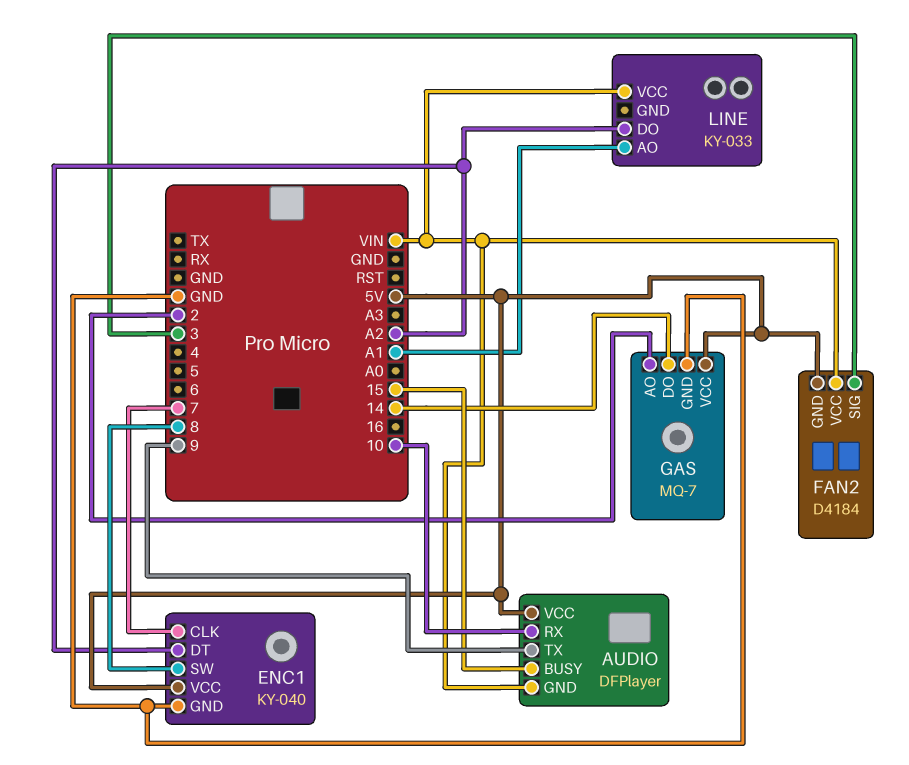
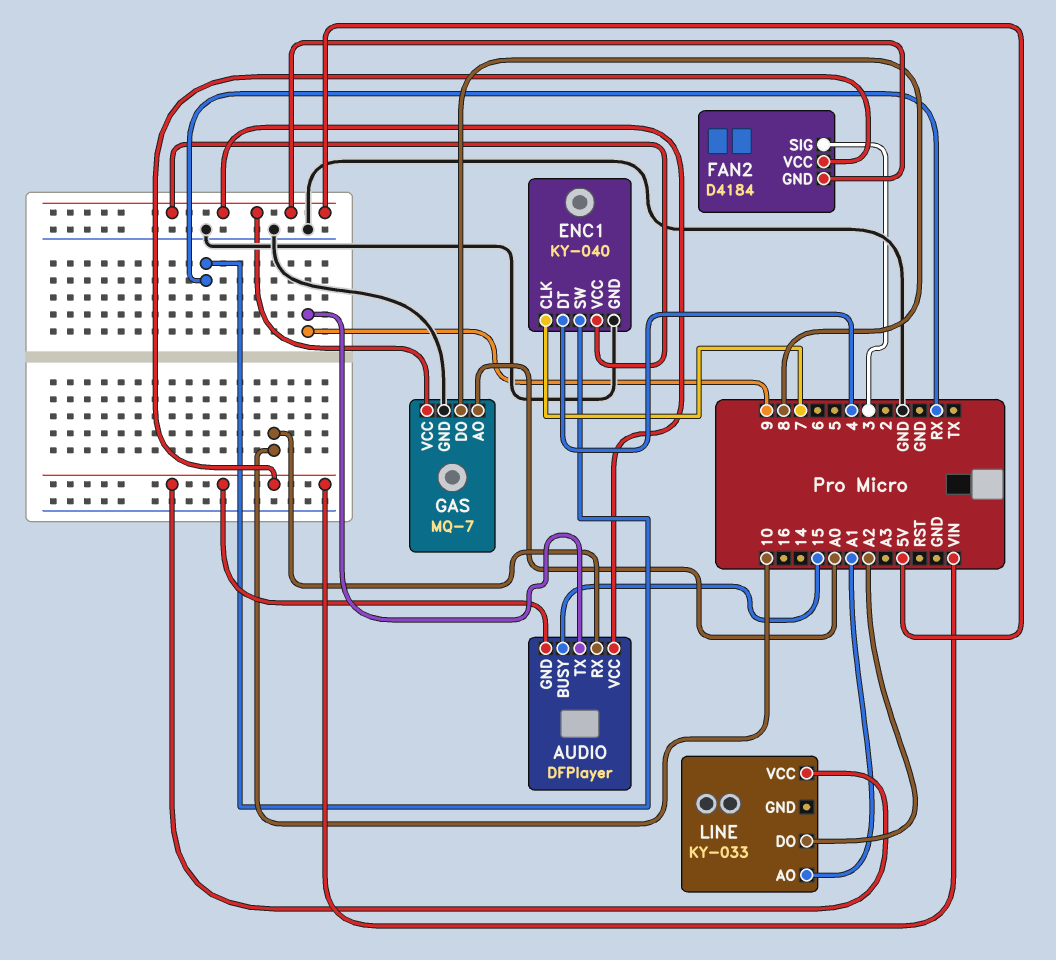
ENC1 pin DT: A2 -> 4
ENC1 pin SW: 8 -> RX
GAS pin AO: 2 -> A0
GAS pin DO: 14 -> 8

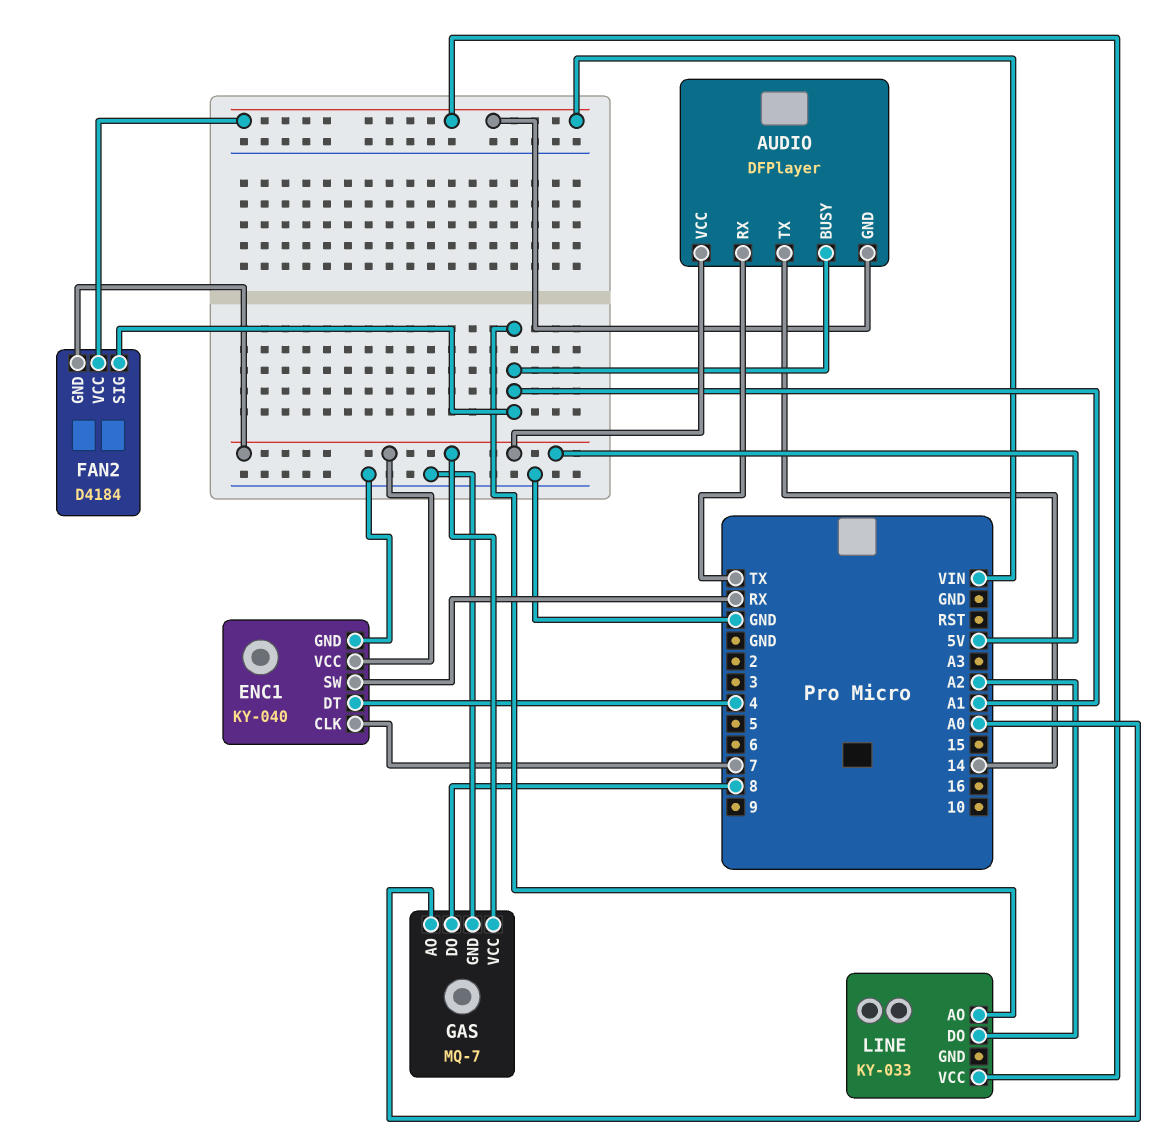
AUDIO pin BUSY: 15 -> A1
AUDIO pin RX: 10 -> TX
AUDIO pin TX: 9 -> 14
FAN2 pin SIG: 3 -> A1

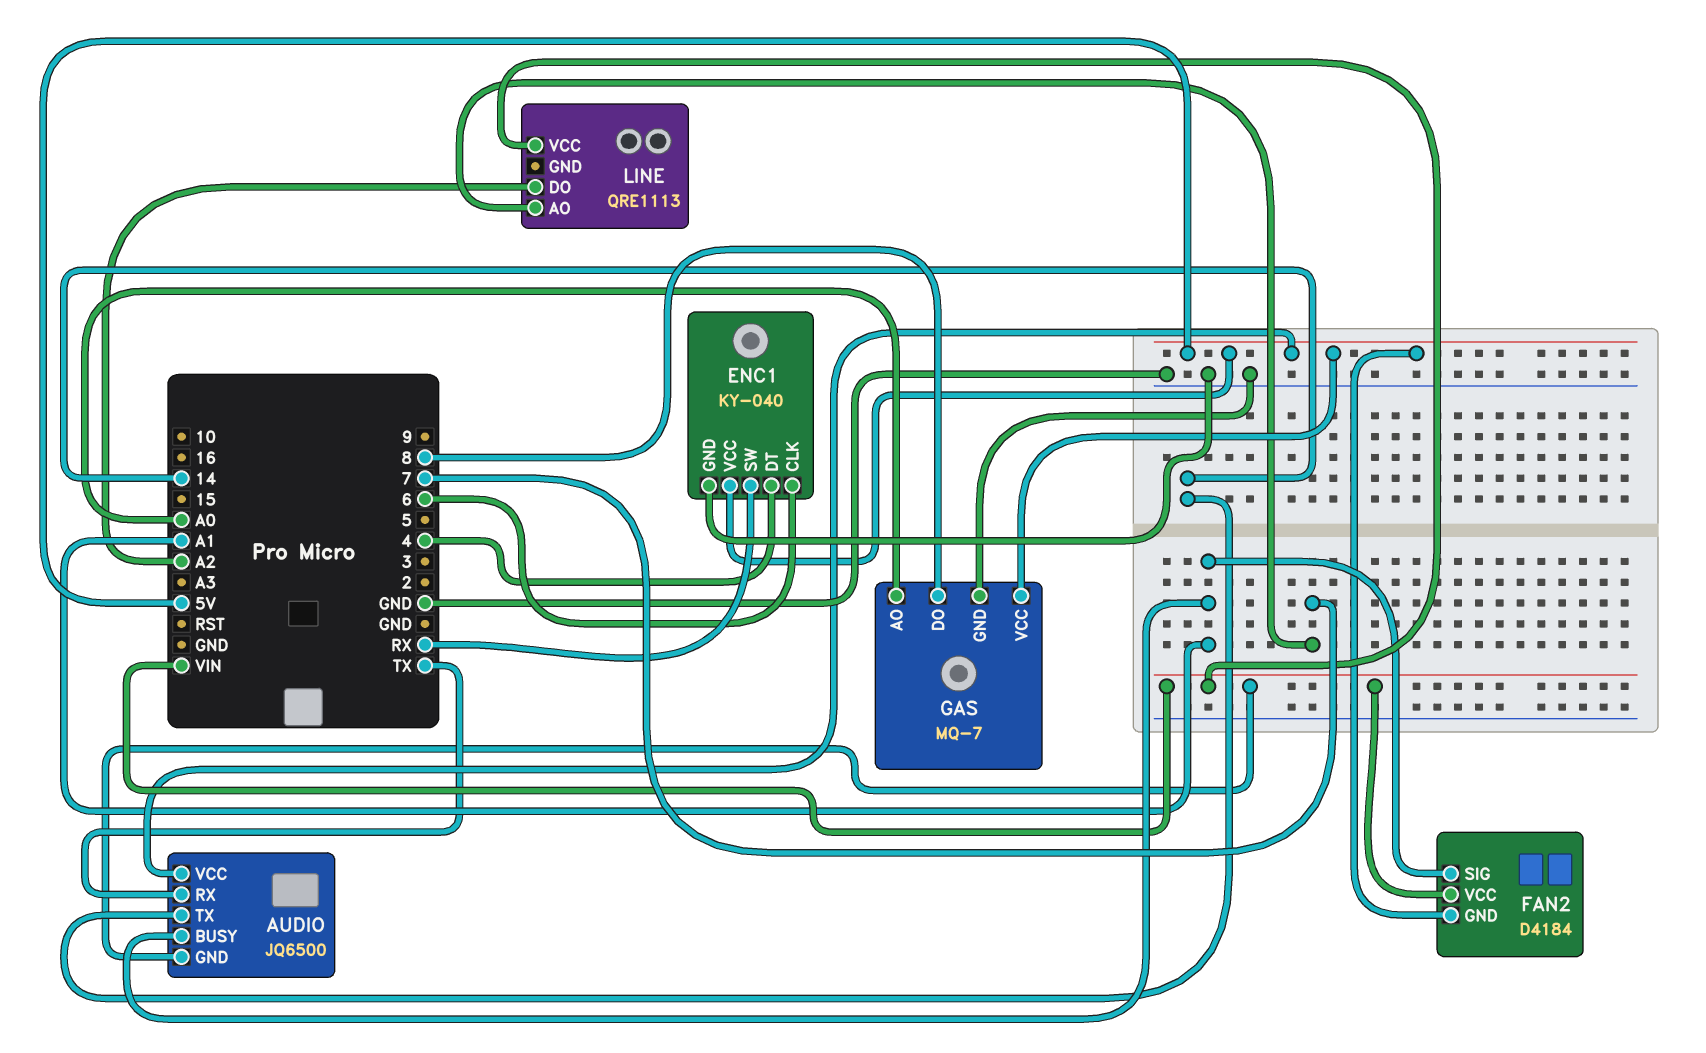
AUDIO: DFPlayer -> JQ6500
ENC1 pin CLK: 7 -> 6
LINE: KY-033 -> QRE1113
LINE pin AO: A1 -> 7

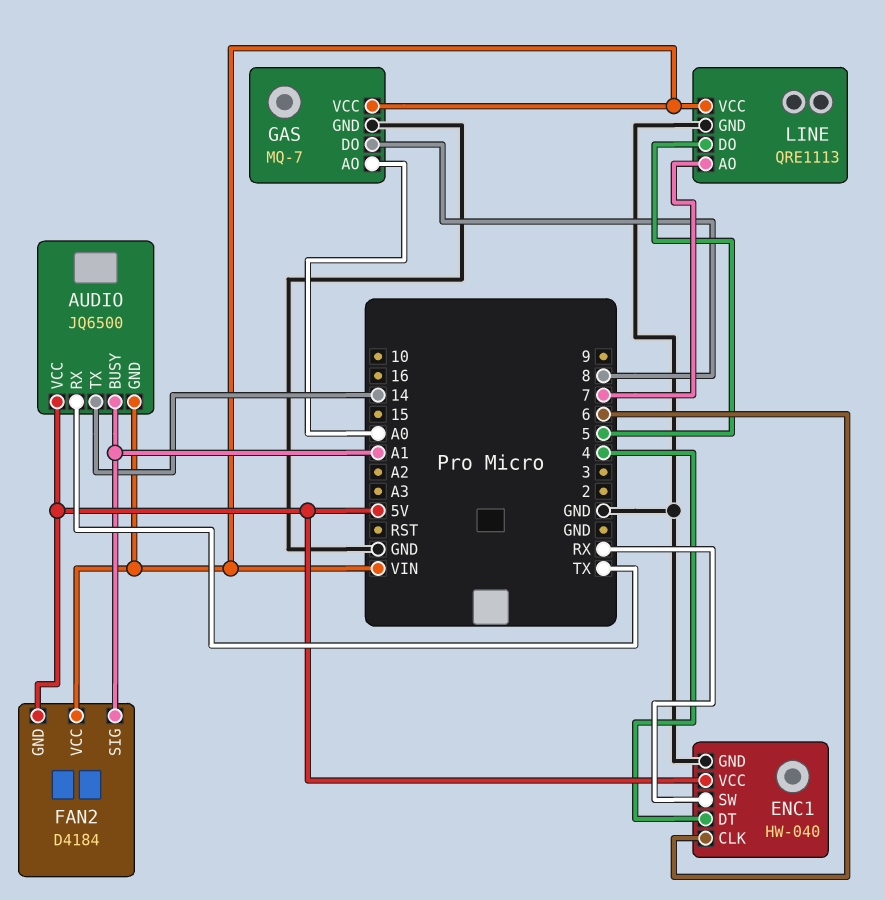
ENC1: KY-040 -> HW-040
GAS pin VCC: 5V -> VIN
LINE pin DO: A2 -> 5
LINE pin GND: none -> GND

